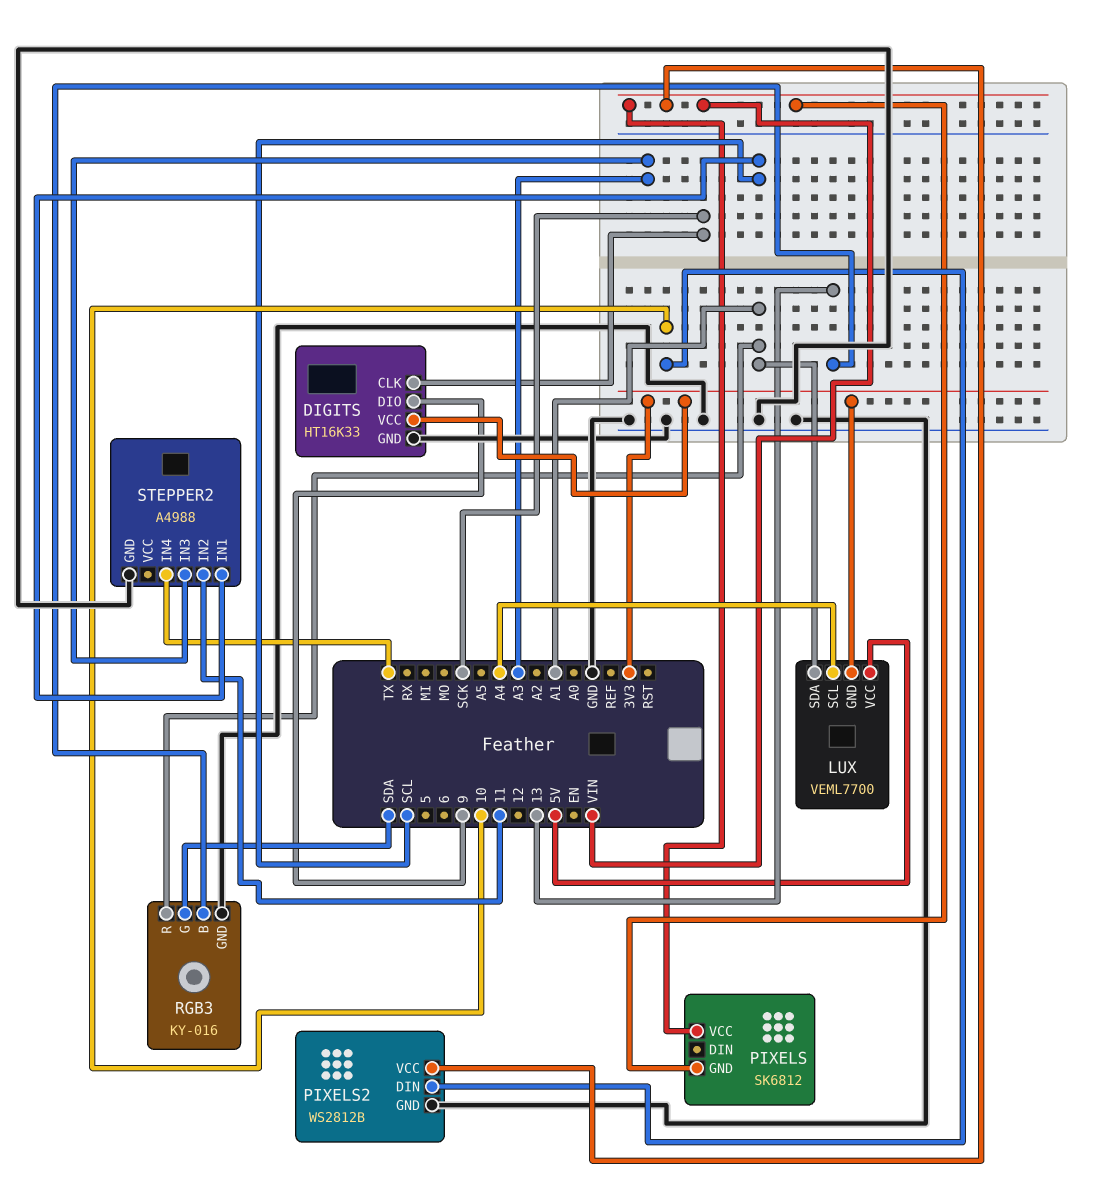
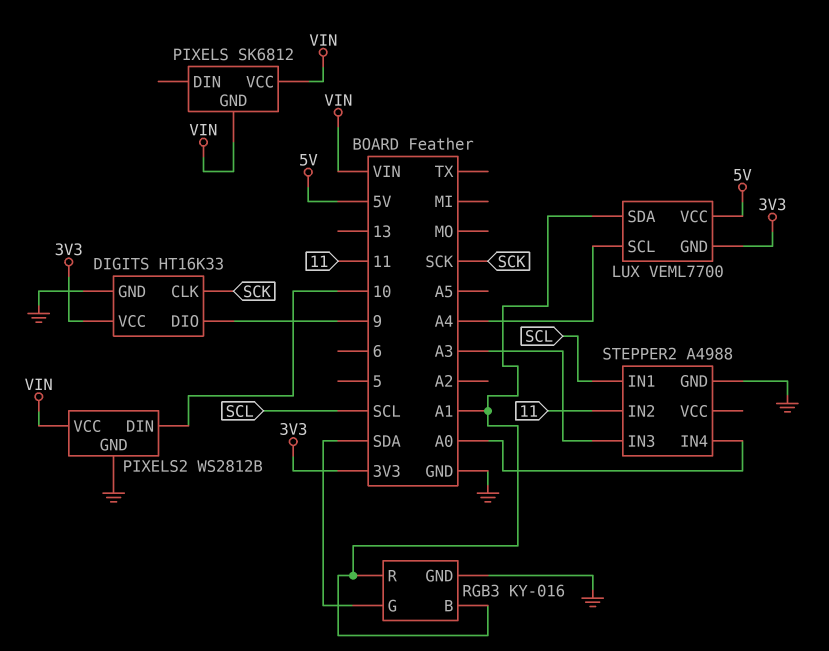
RGB3 pin B: 13 -> A1
STEPPER2 pin IN4: TX -> A0

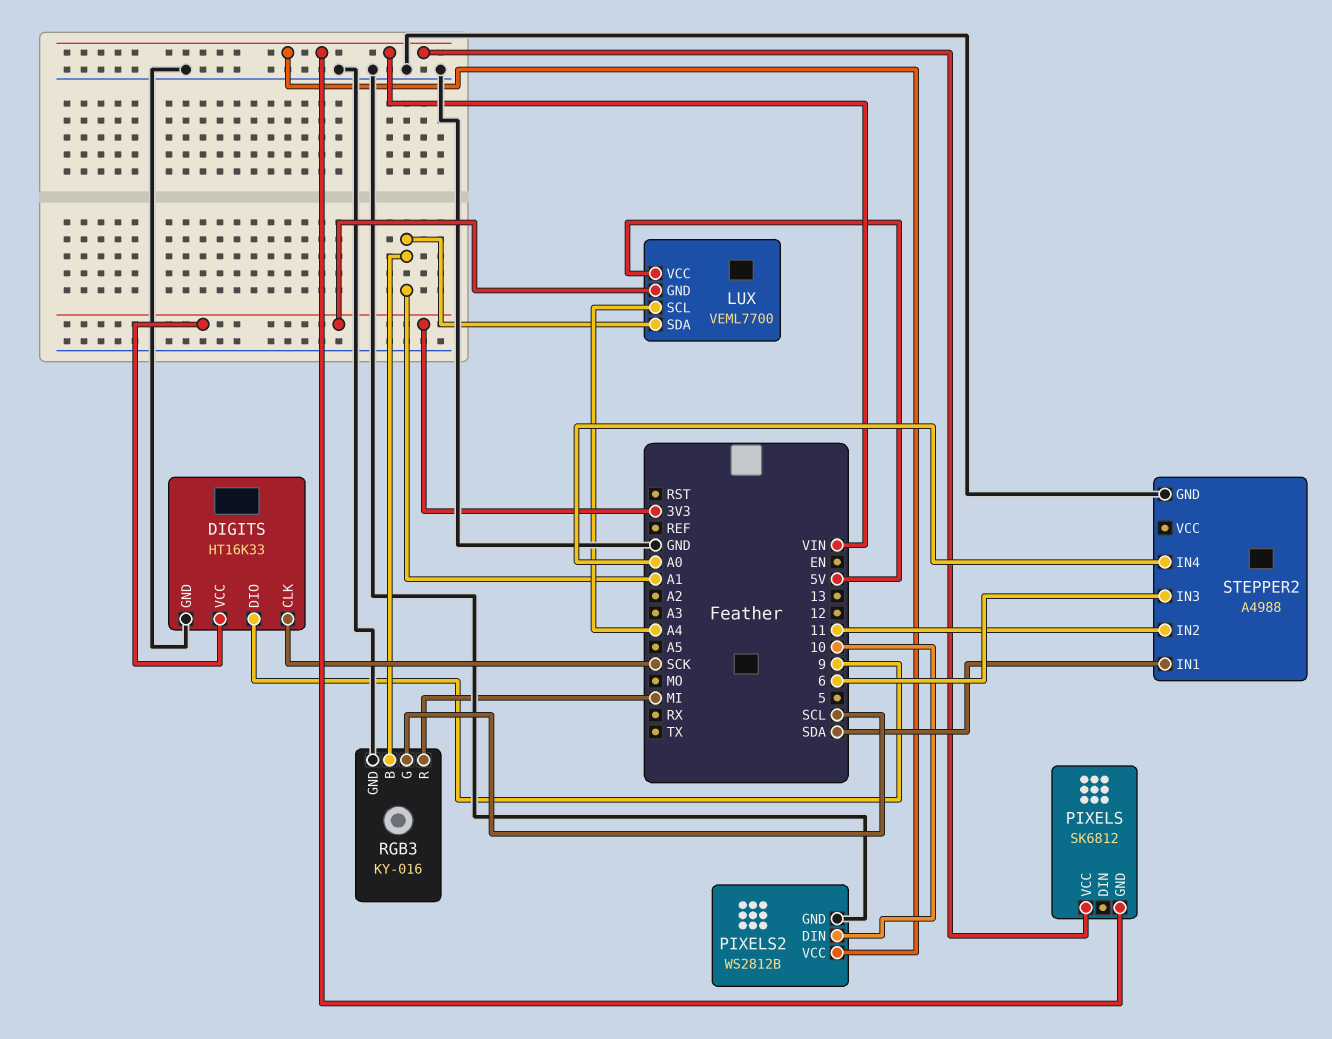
RGB3 pin G: SDA -> SCL
RGB3 pin R: A1 -> MI
STEPPER2 pin IN1: SCL -> SDA
STEPPER2 pin IN3: A3 -> 6

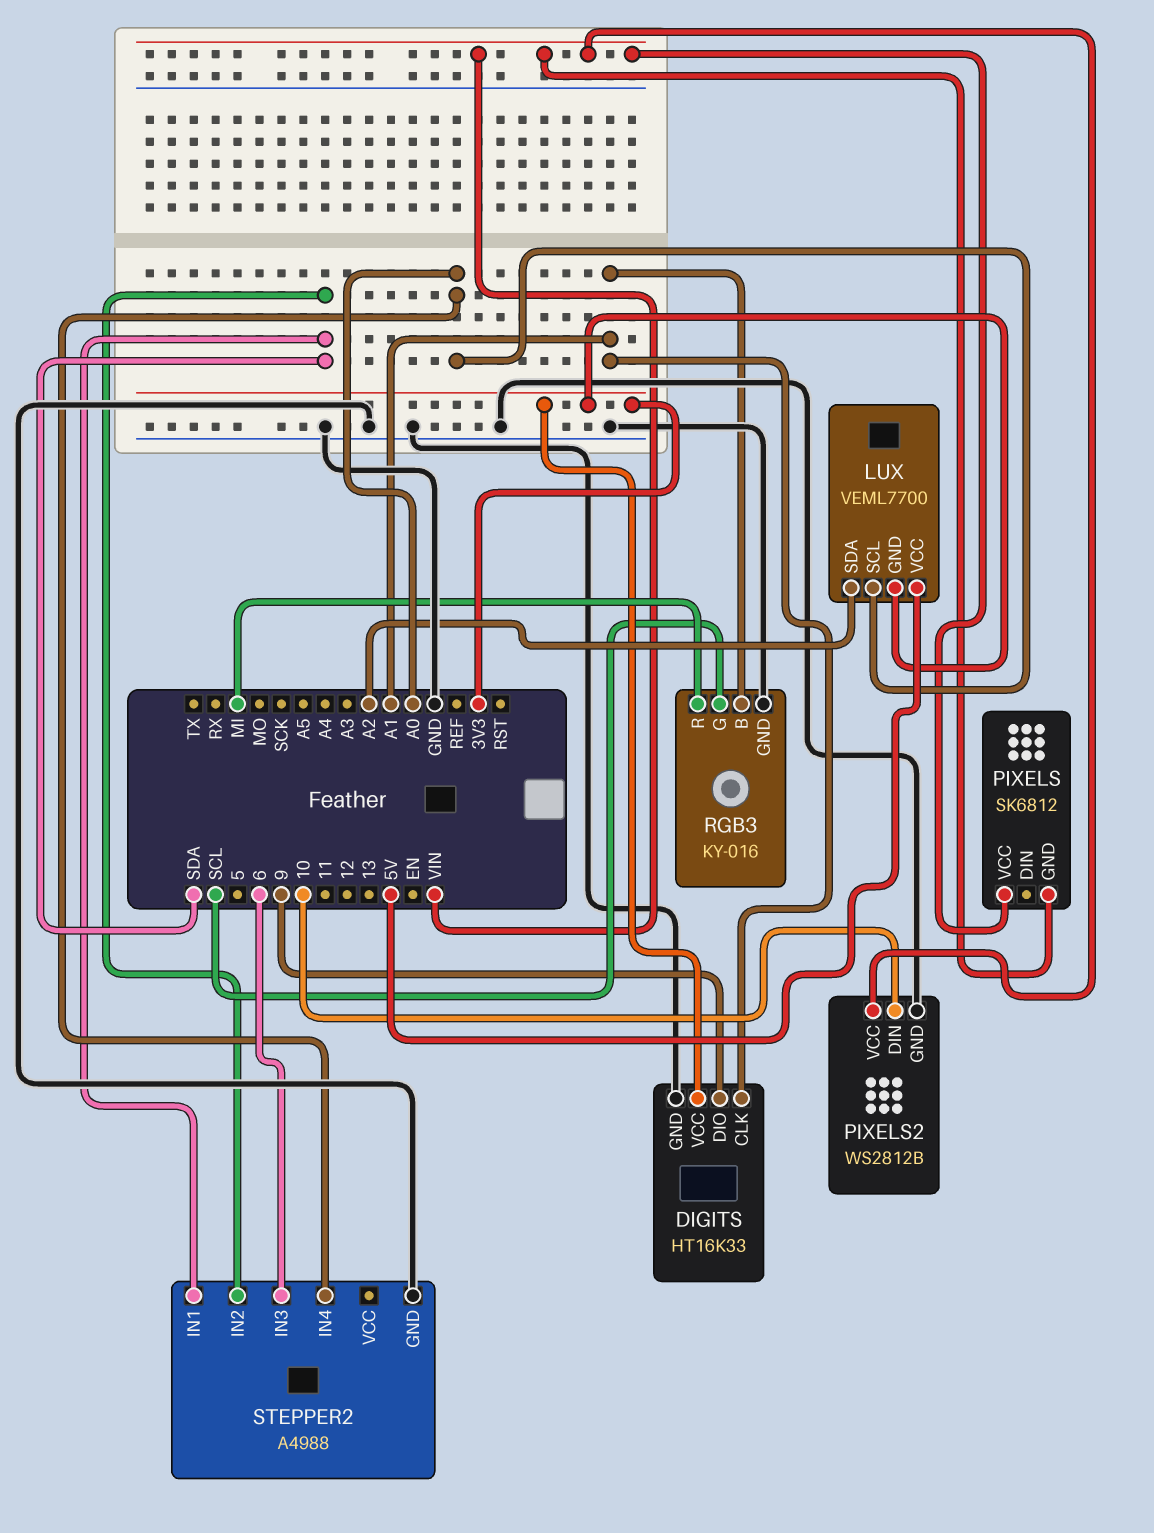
DIGITS pin CLK: SCK -> A1
LUX pin SCL: A4 -> A0
LUX pin SDA: A1 -> A2
STEPPER2 pin IN2: 11 -> SDA

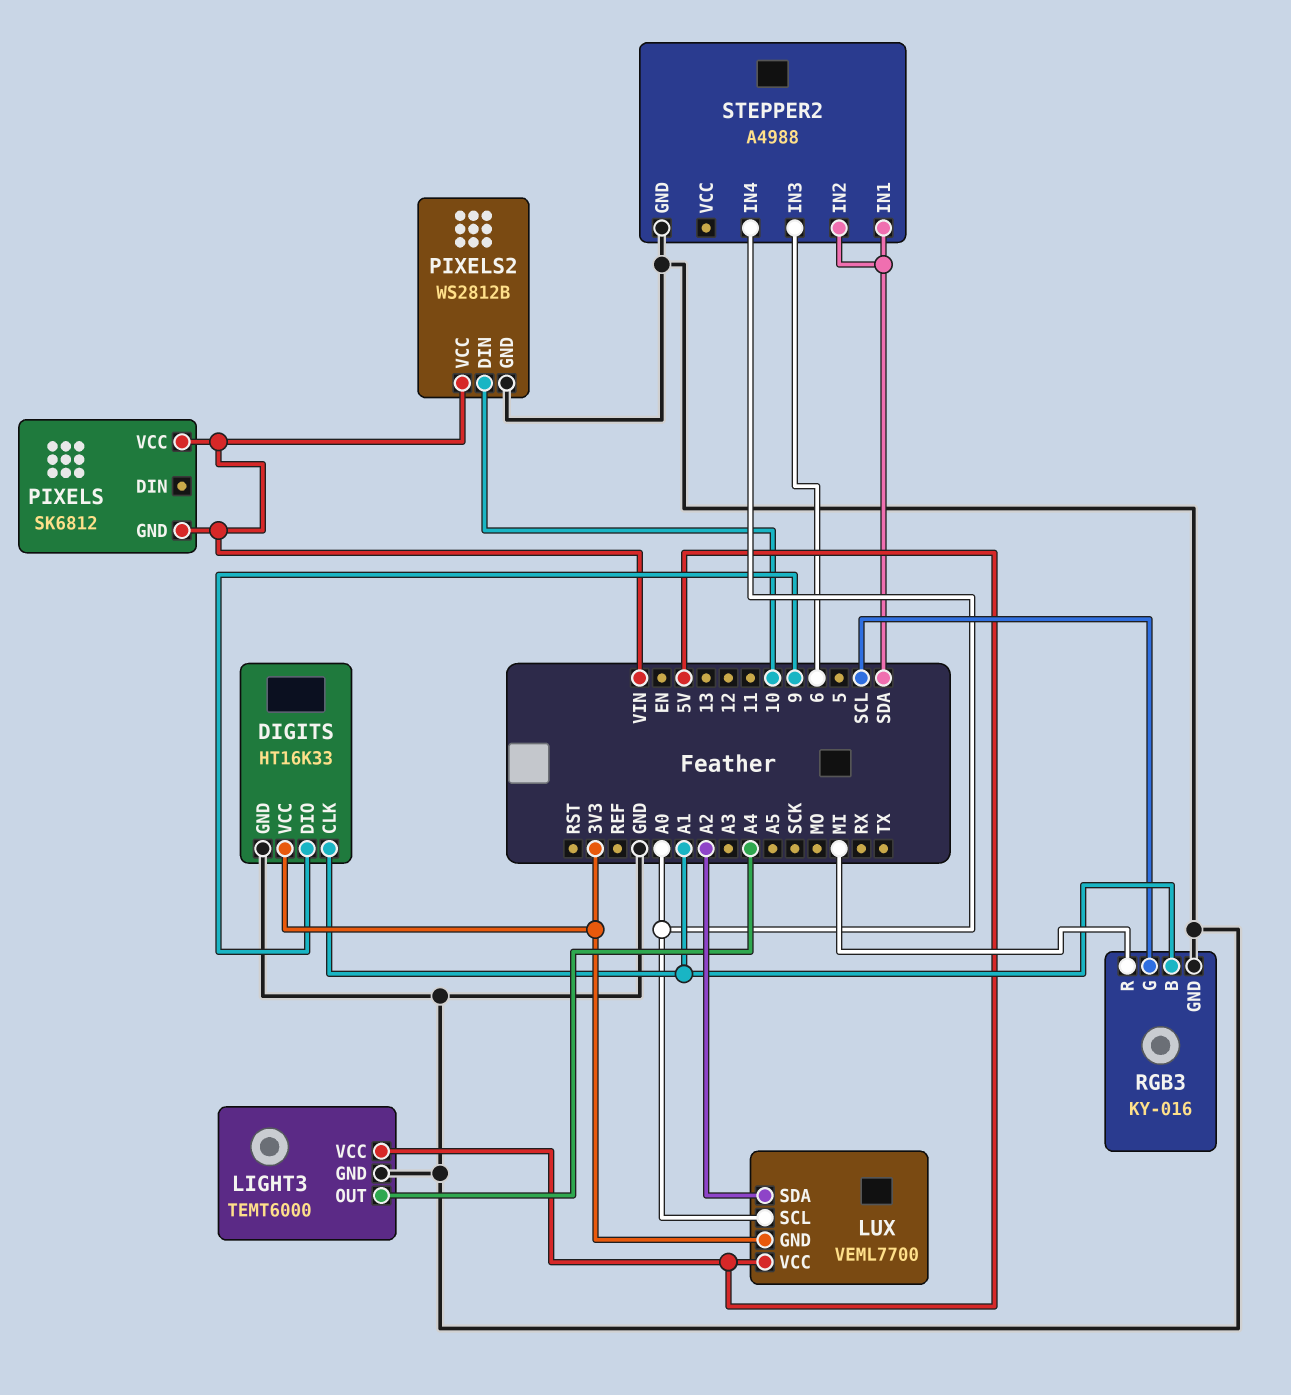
LIGHT3: none -> TEMT6000
LIGHT3 pin GND: none -> GND
LIGHT3 pin OUT: none -> A4
LIGHT3 pin VCC: none -> 5V

